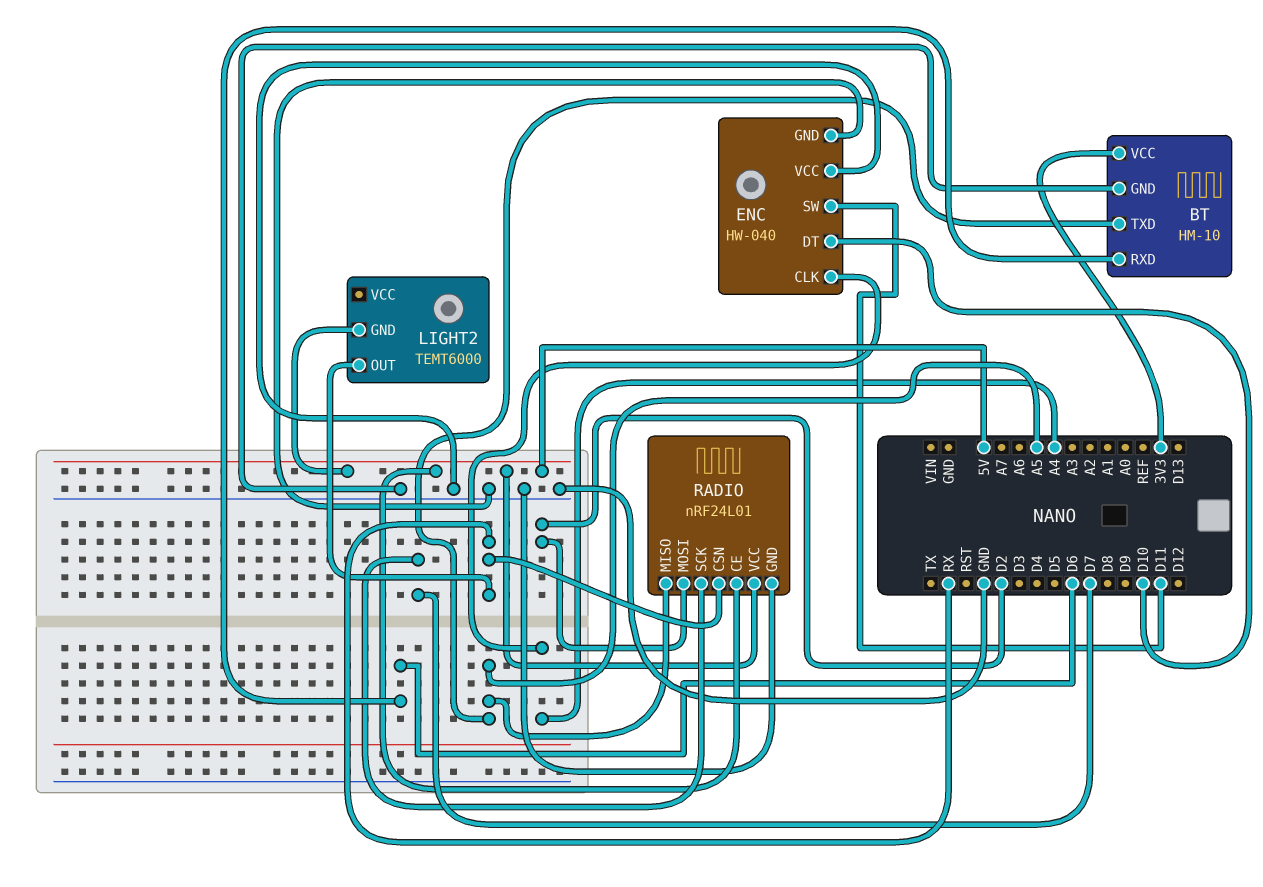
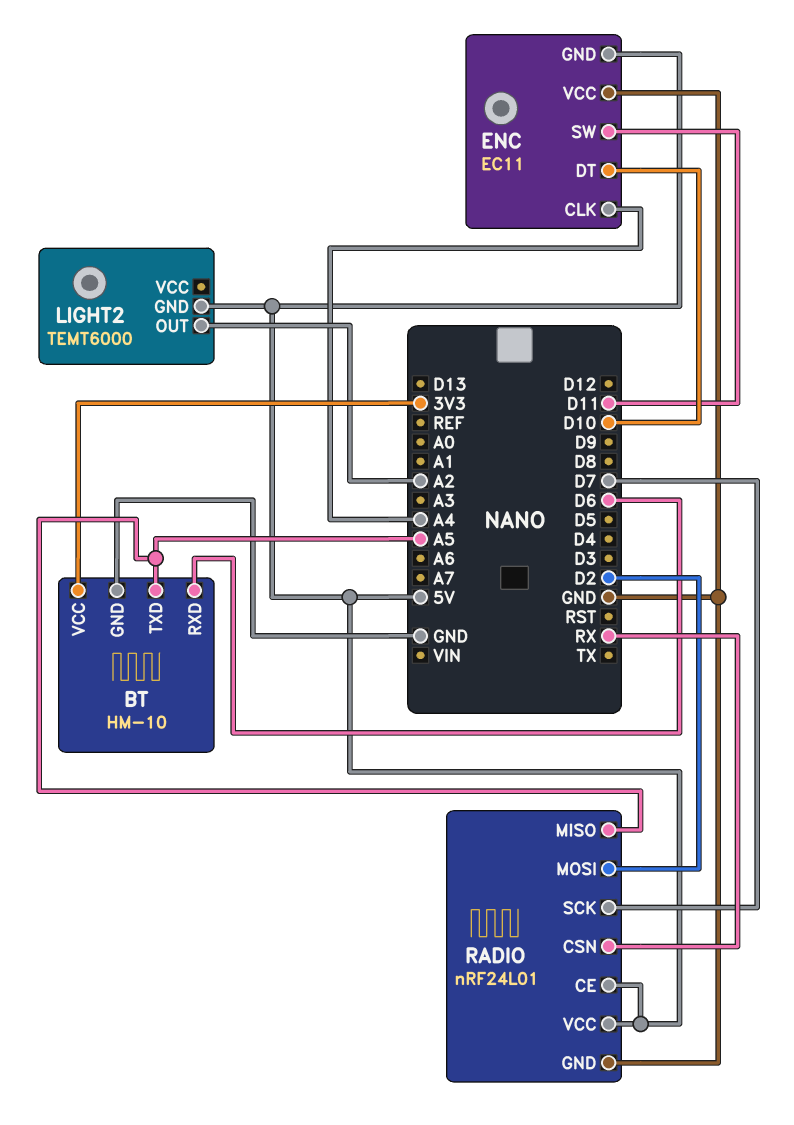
ENC: HW-040 -> EC11
ENC pin GND: GND -> 5V
LIGHT2 pin OUT: RX -> A2

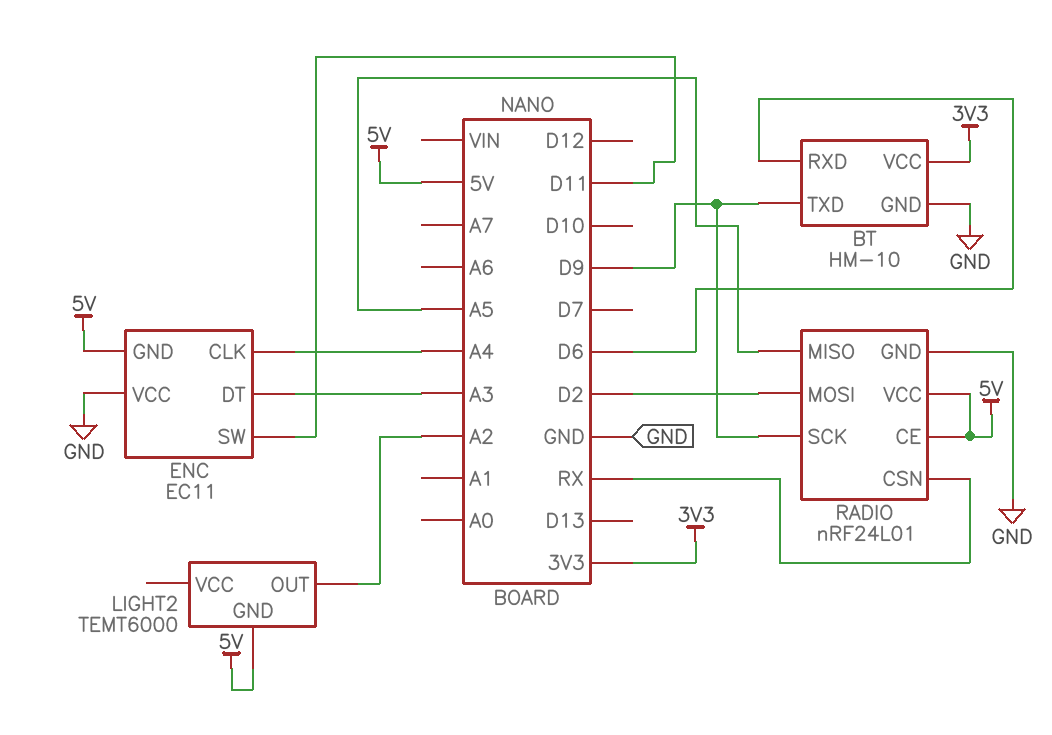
BT pin TXD: A5 -> D9
ENC pin DT: D10 -> A3
RADIO pin SCK: D7 -> D9

